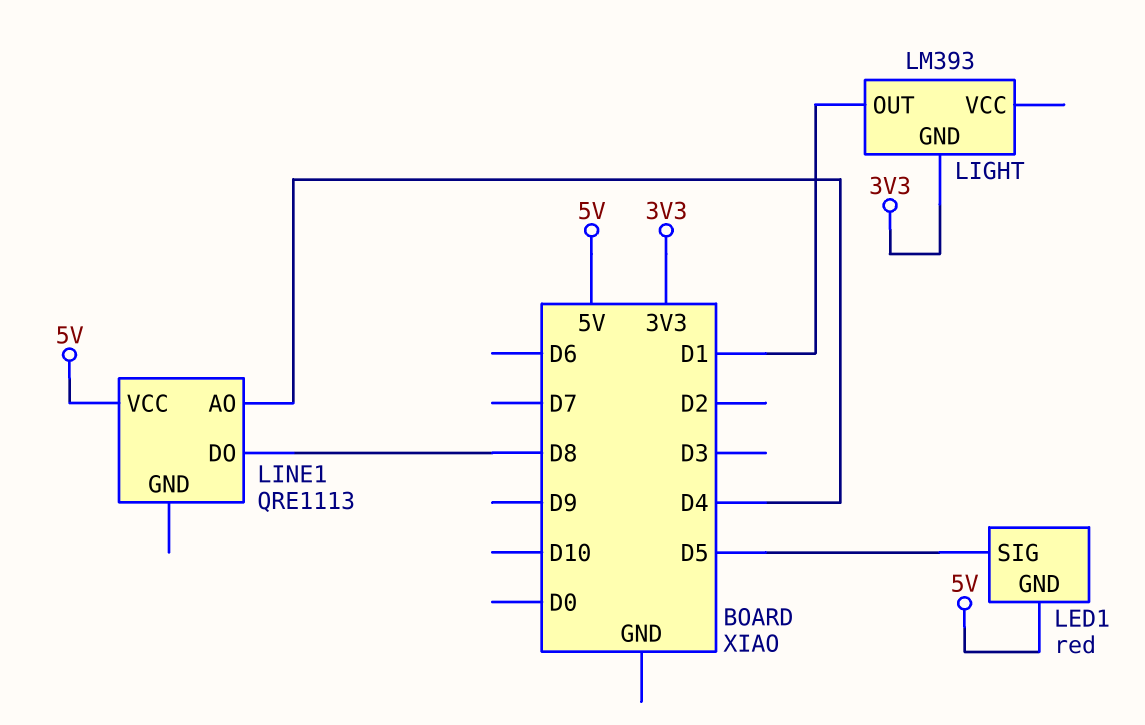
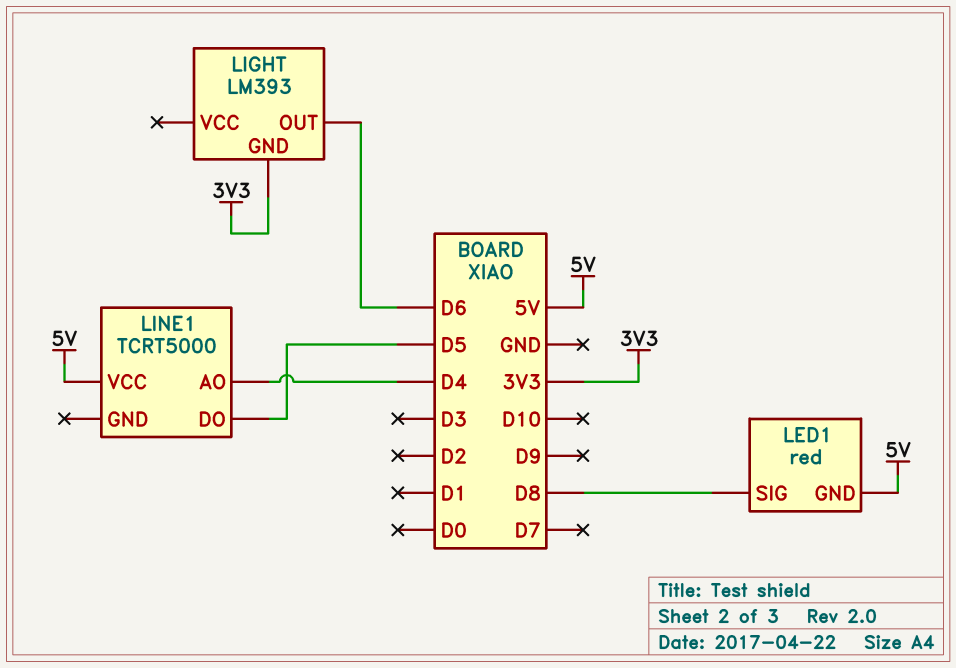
LED1 pin SIG: D5 -> D8
LIGHT pin OUT: D1 -> D6
LINE1: QRE1113 -> TCRT5000
LINE1 pin DO: D8 -> D5

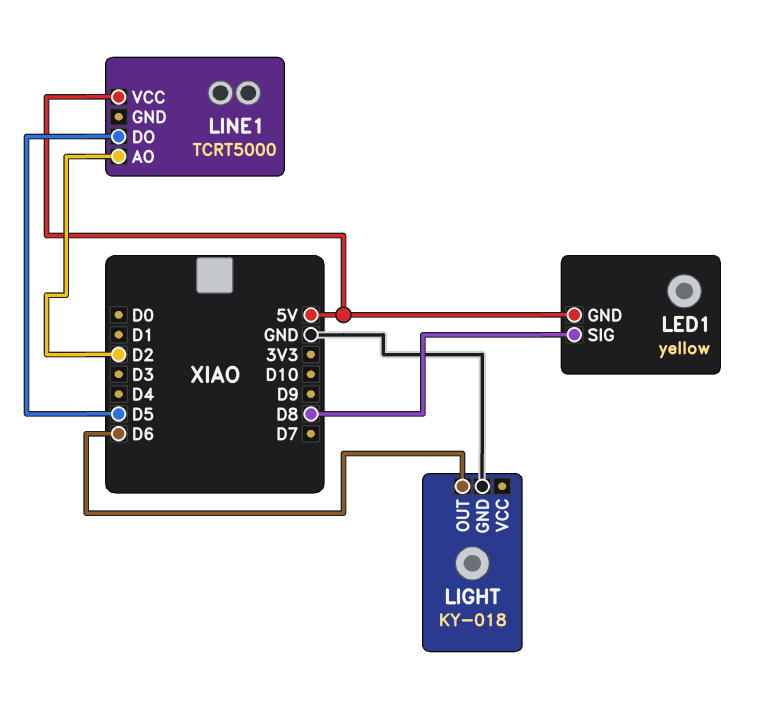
LED1: red -> yellow
LIGHT: LM393 -> KY-018
LIGHT pin GND: 3V3 -> GND
LINE1 pin AO: D4 -> D2

